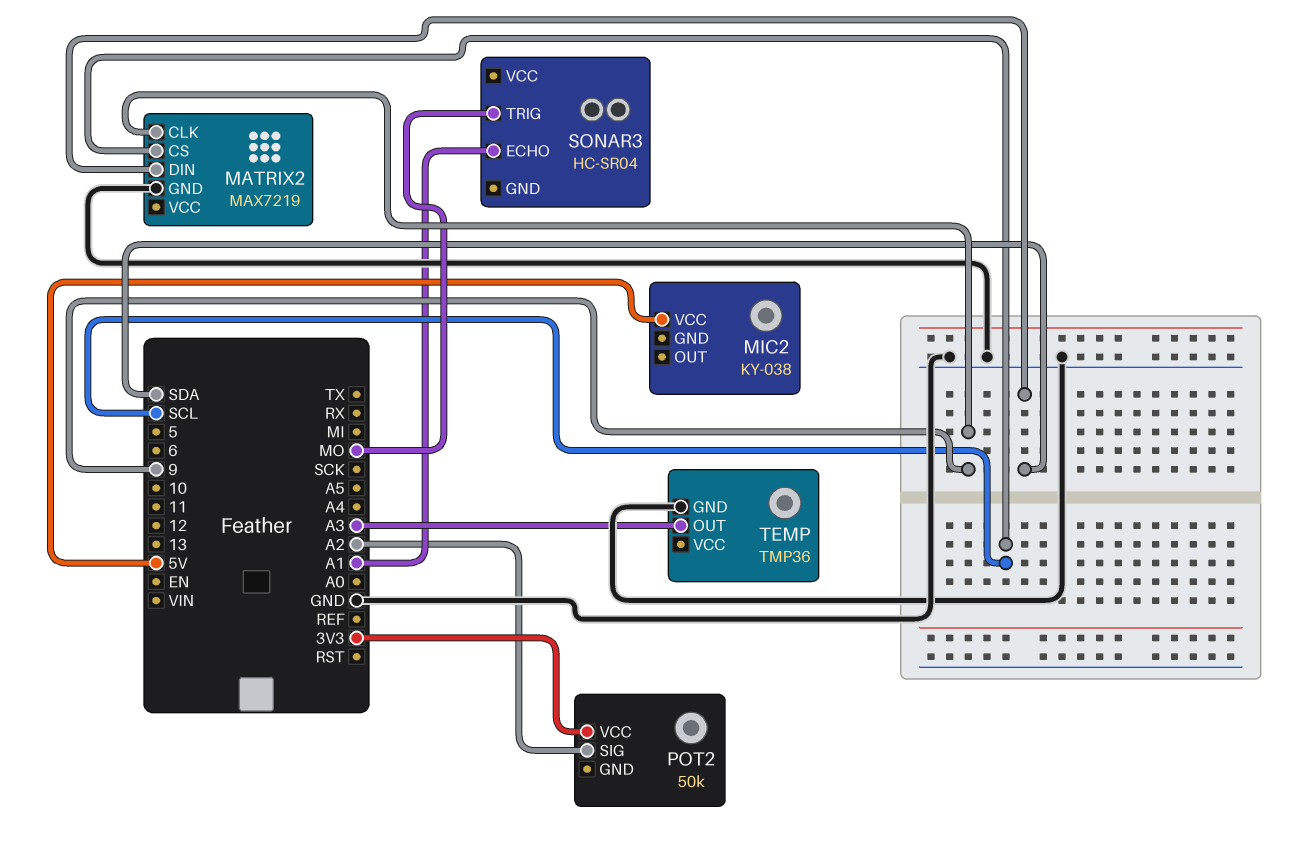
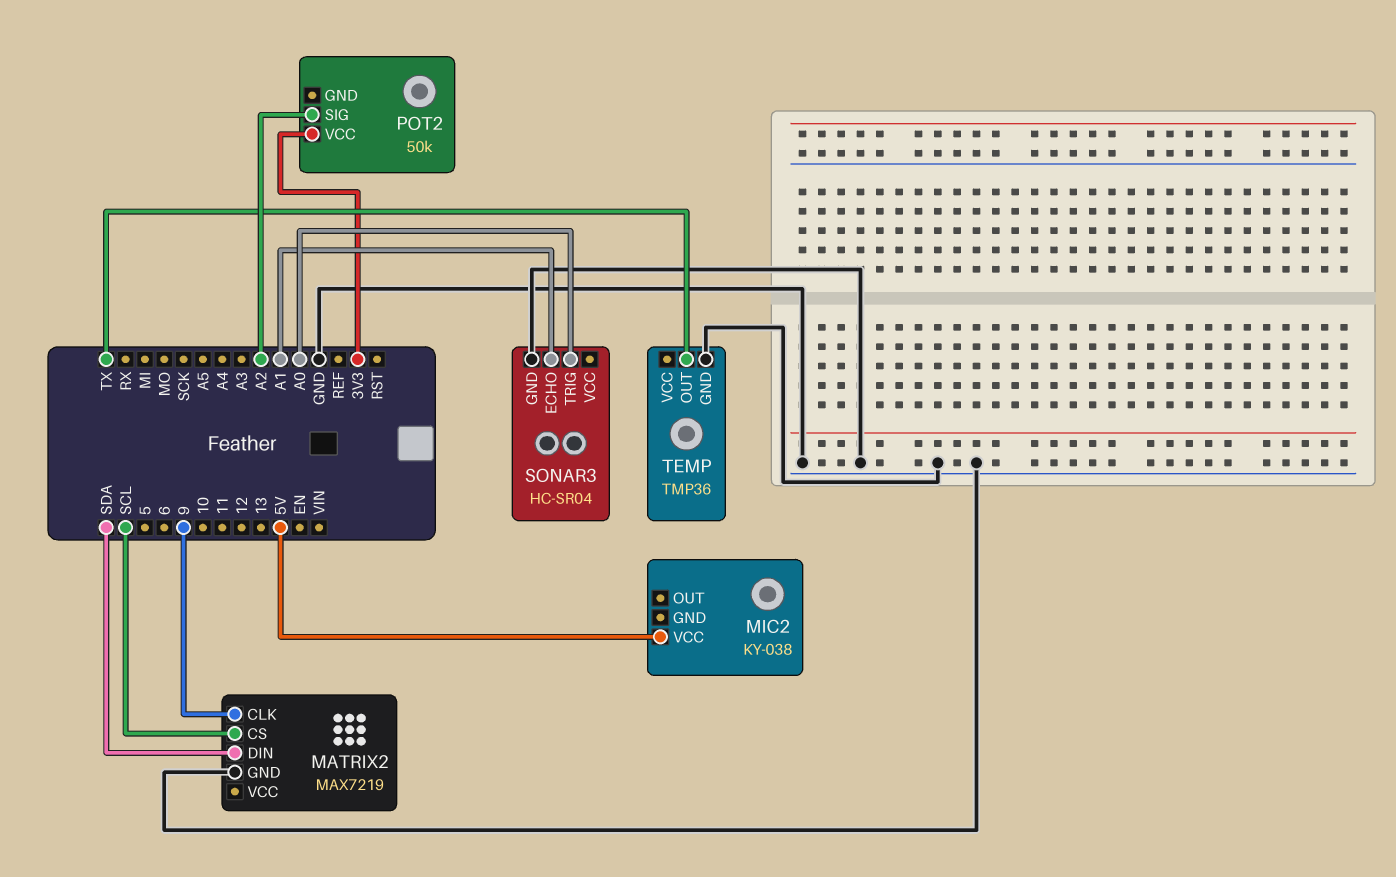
SONAR3 pin GND: none -> GND
SONAR3 pin TRIG: MO -> A0
TEMP pin OUT: A3 -> TX

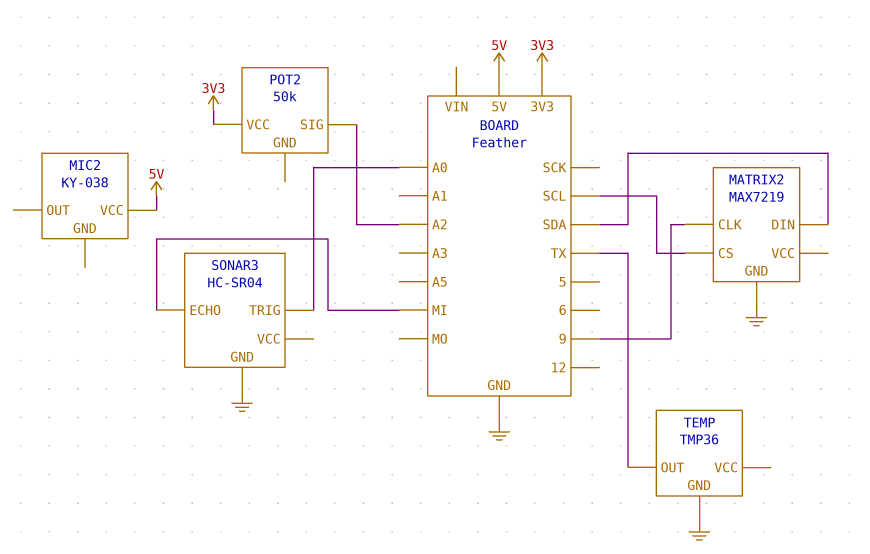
SONAR3 pin ECHO: A1 -> MI

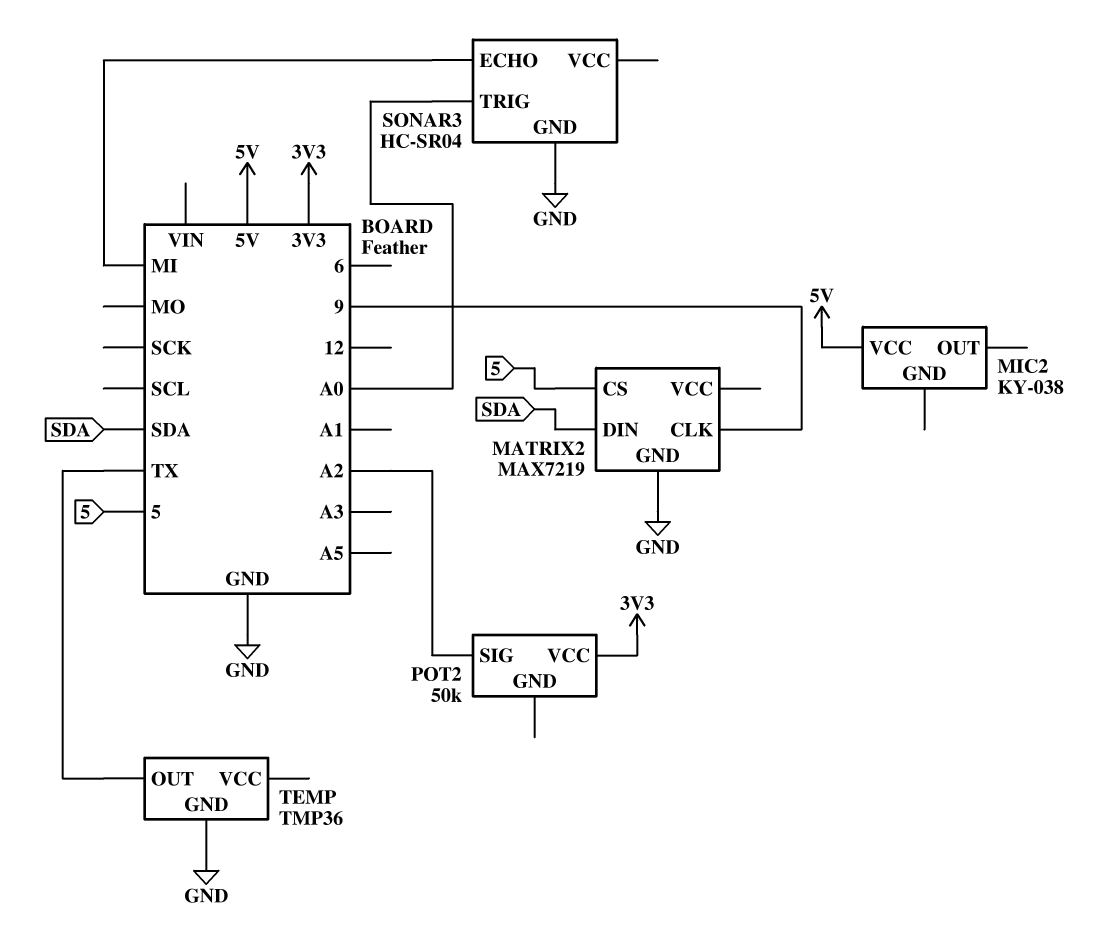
MATRIX2 pin CS: SCL -> 5

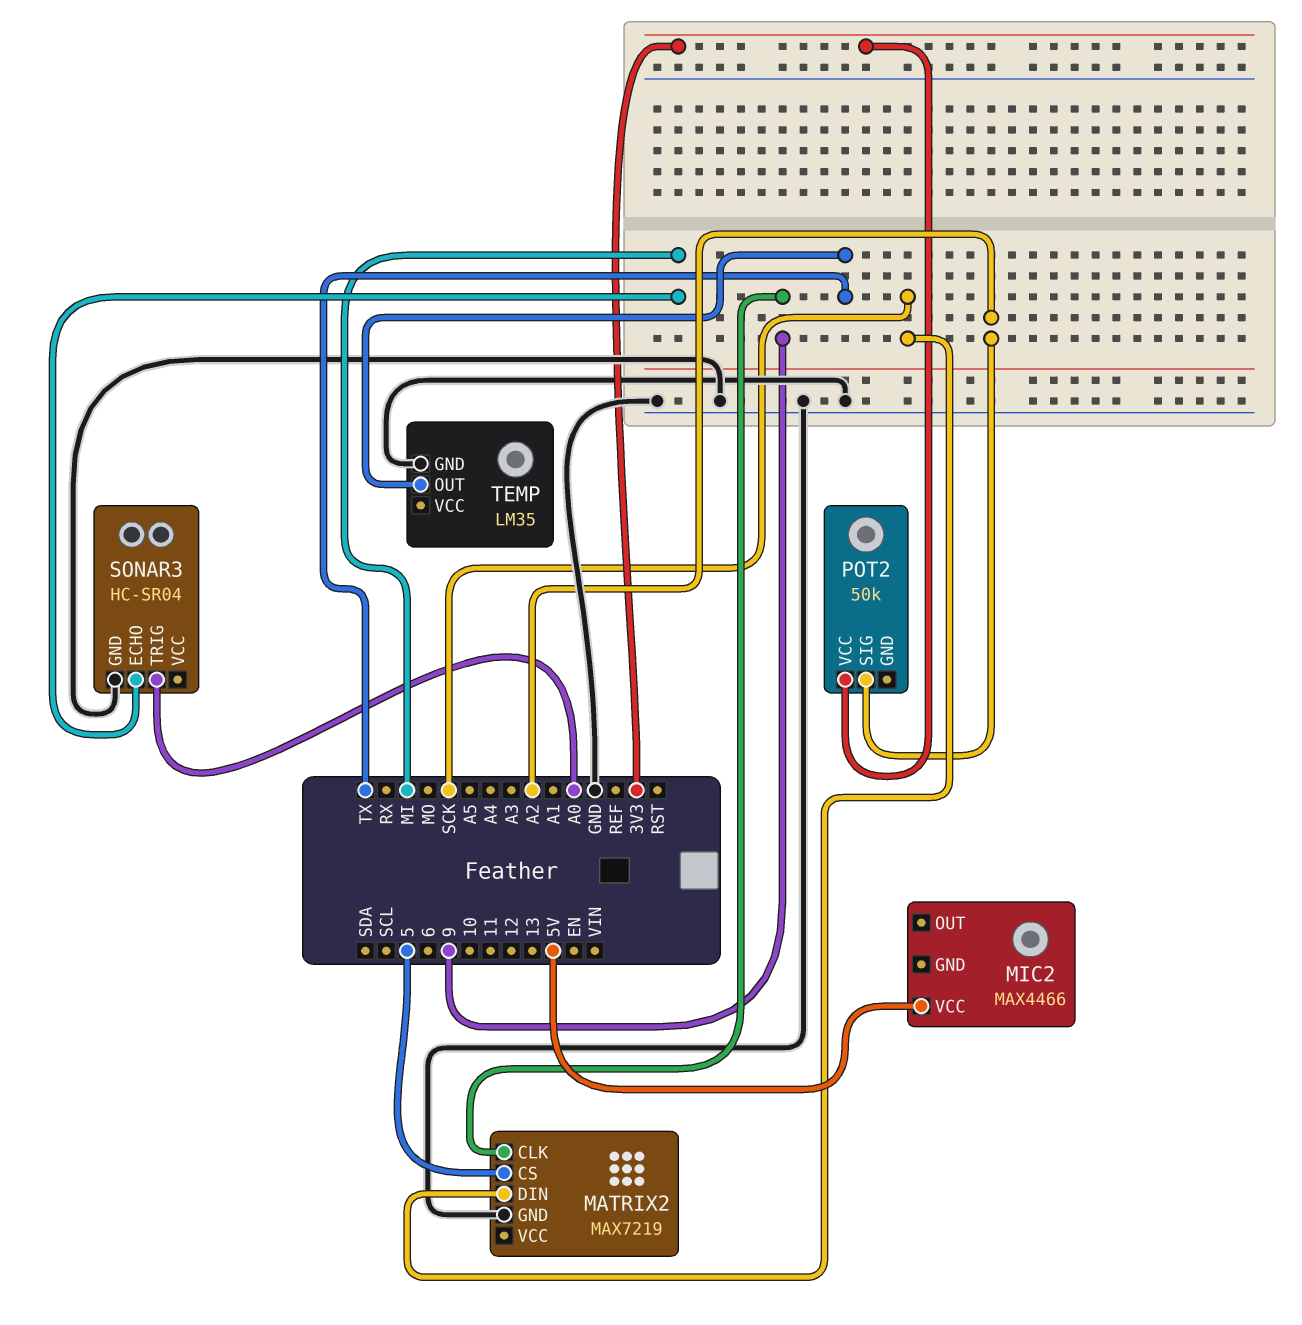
MATRIX2 pin DIN: SDA -> SCK
MIC2: KY-038 -> MAX4466
TEMP: TMP36 -> LM35

